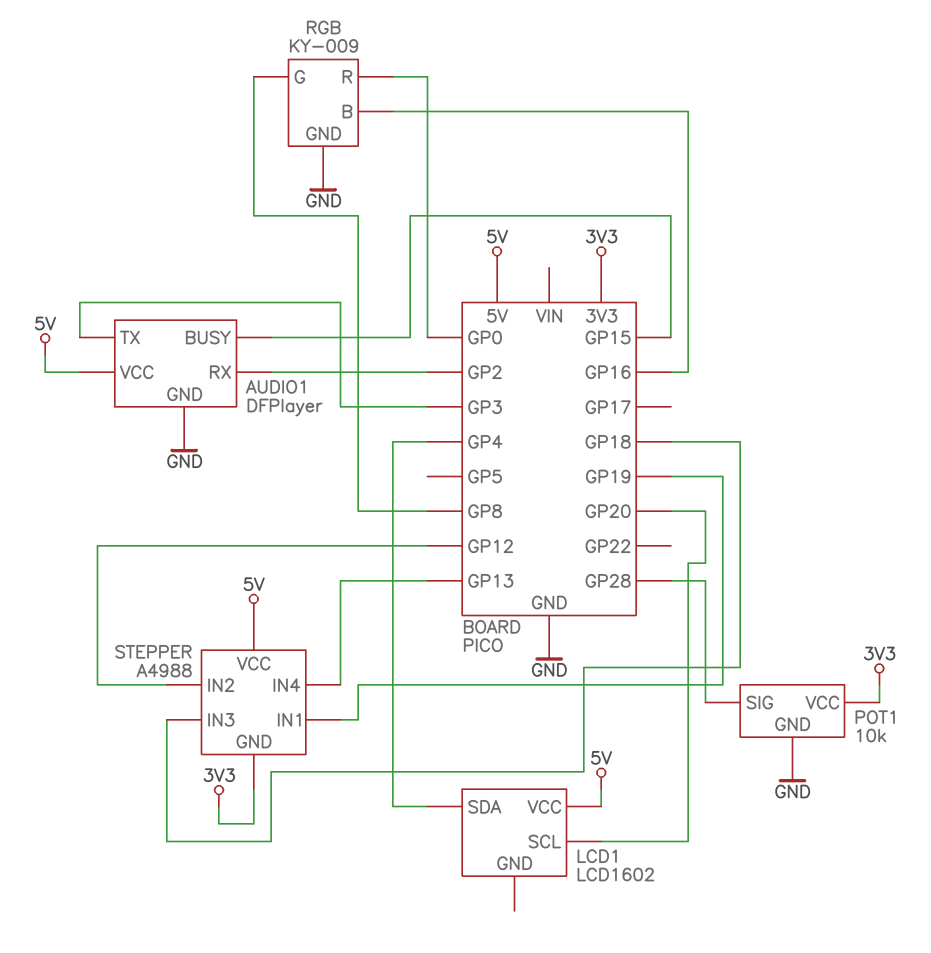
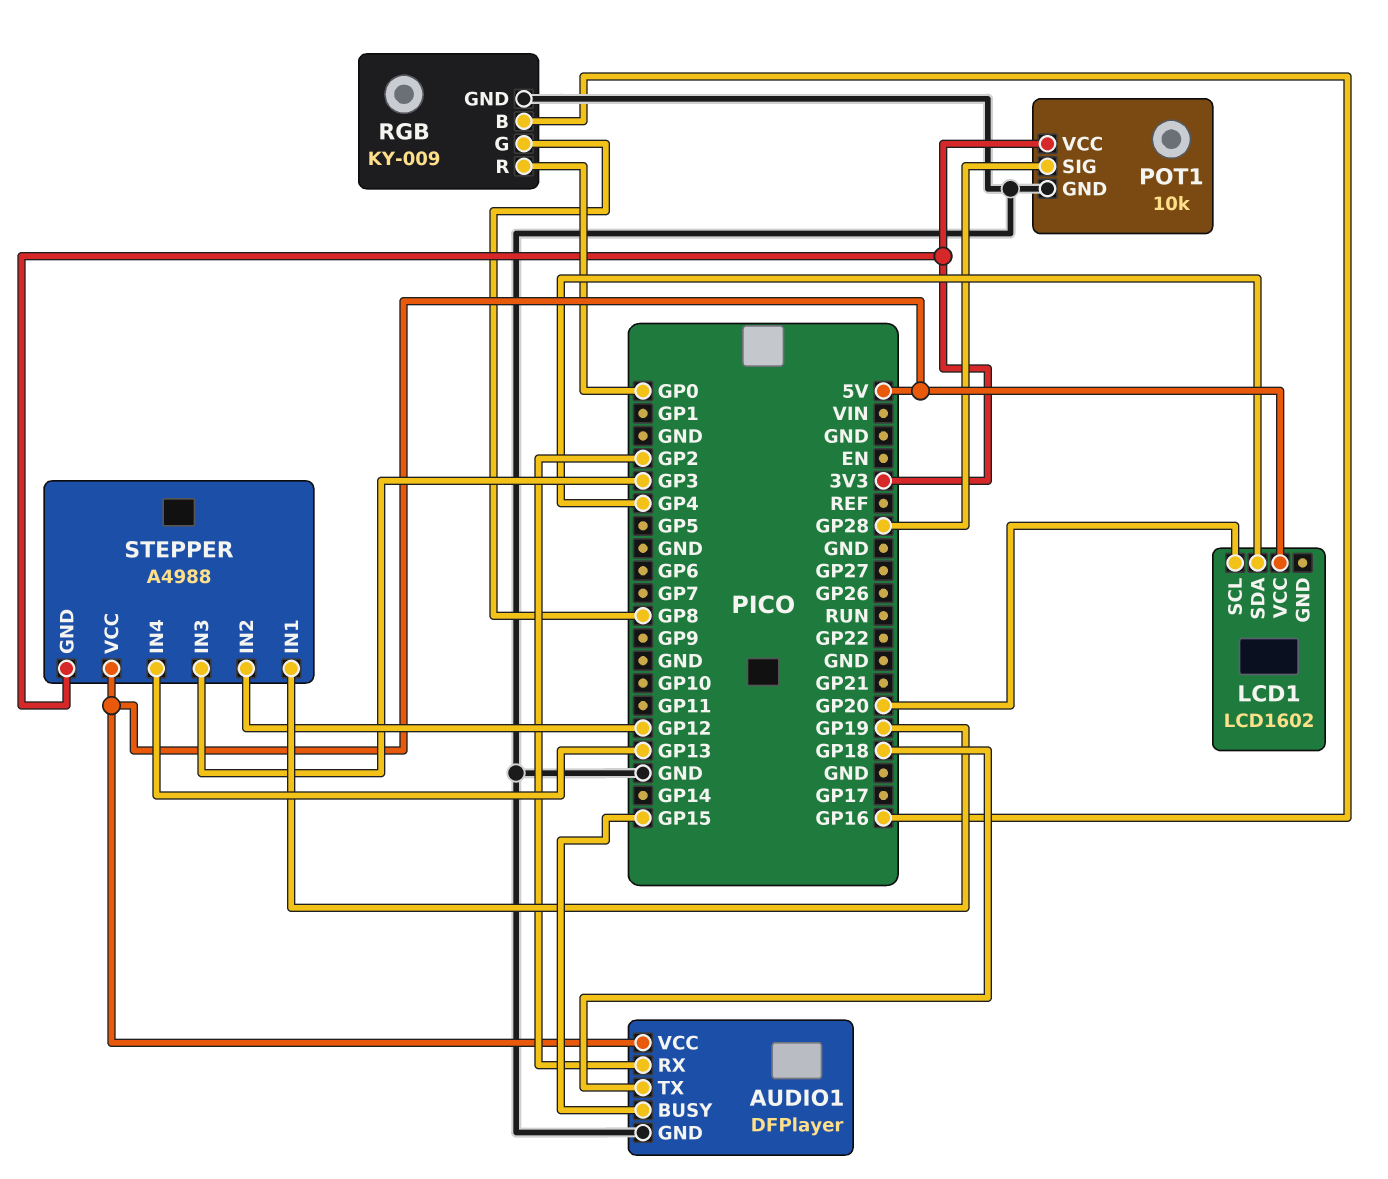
AUDIO1 pin TX: GP3 -> GP18
STEPPER pin IN3: GP18 -> GP3

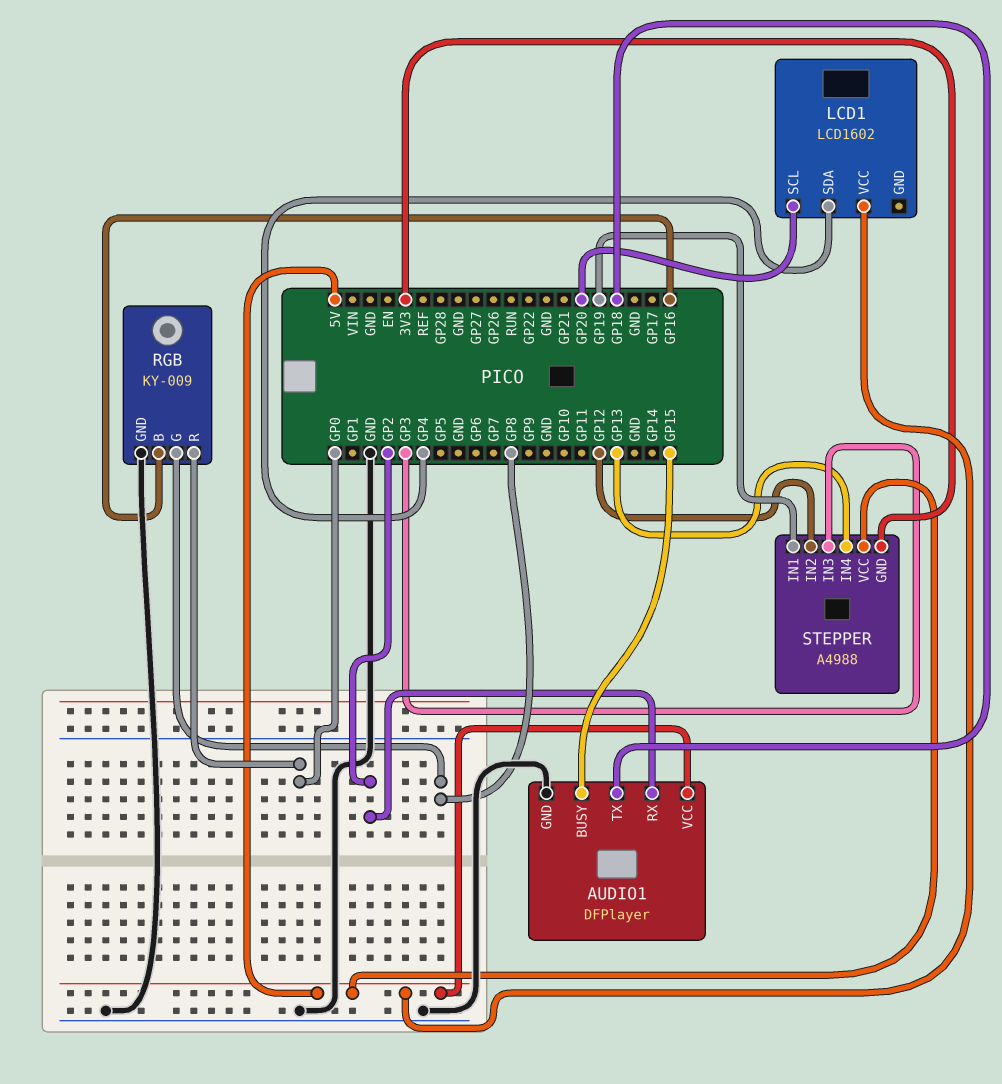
POT1: 10k -> none
POT1 pin GND: GND -> none
POT1 pin SIG: GP28 -> none
POT1 pin VCC: 3V3 -> none

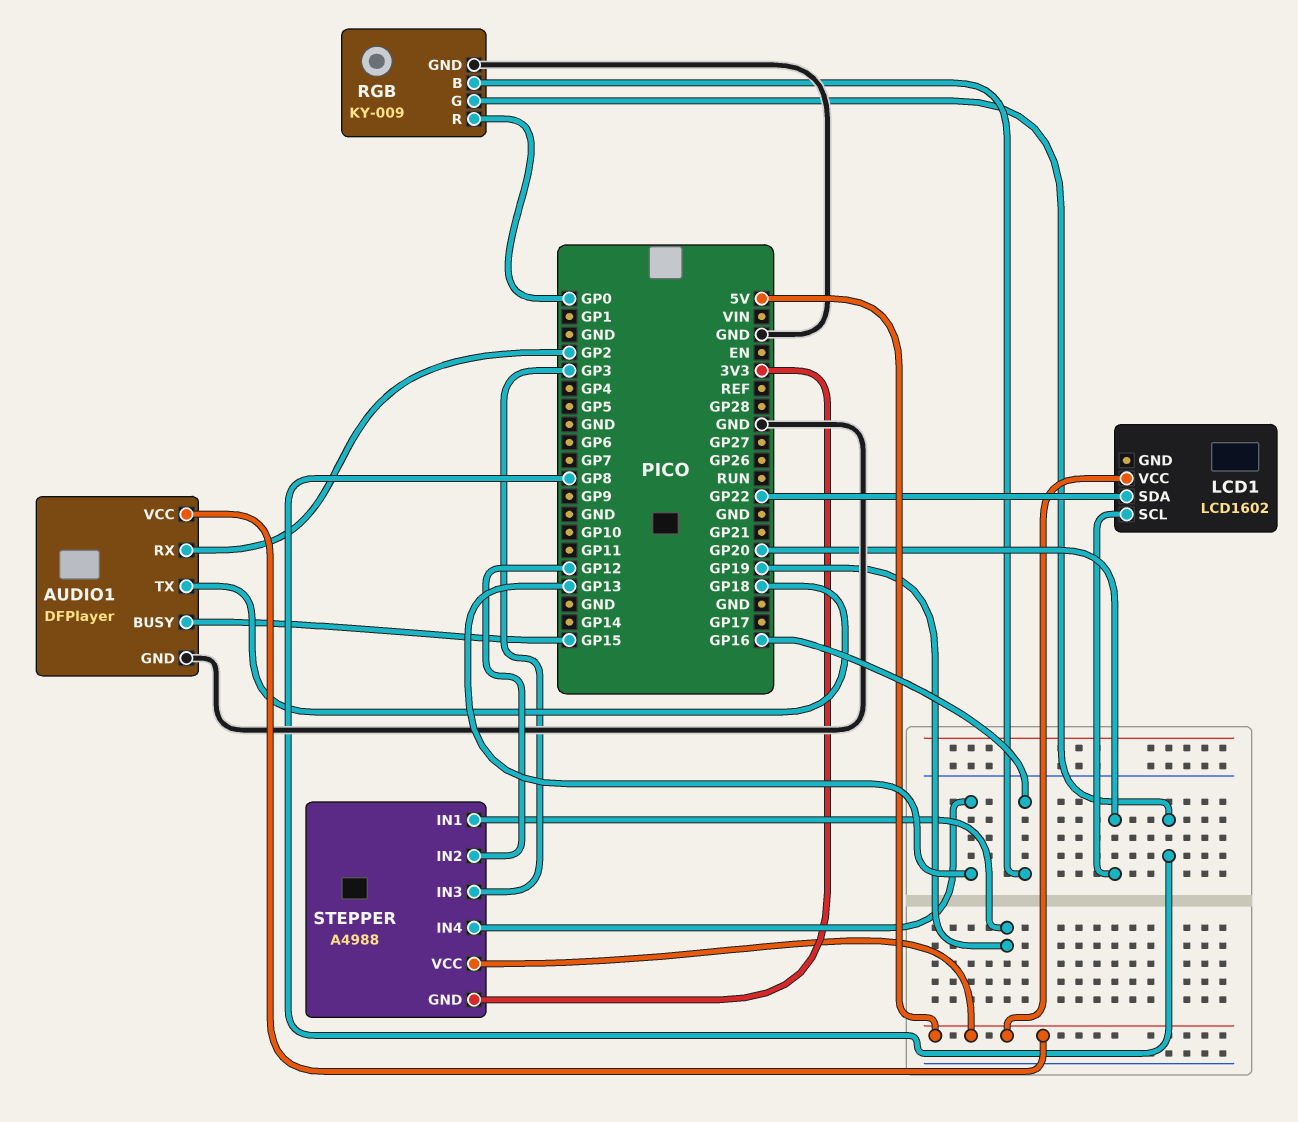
LCD1 pin SDA: GP4 -> GP22

